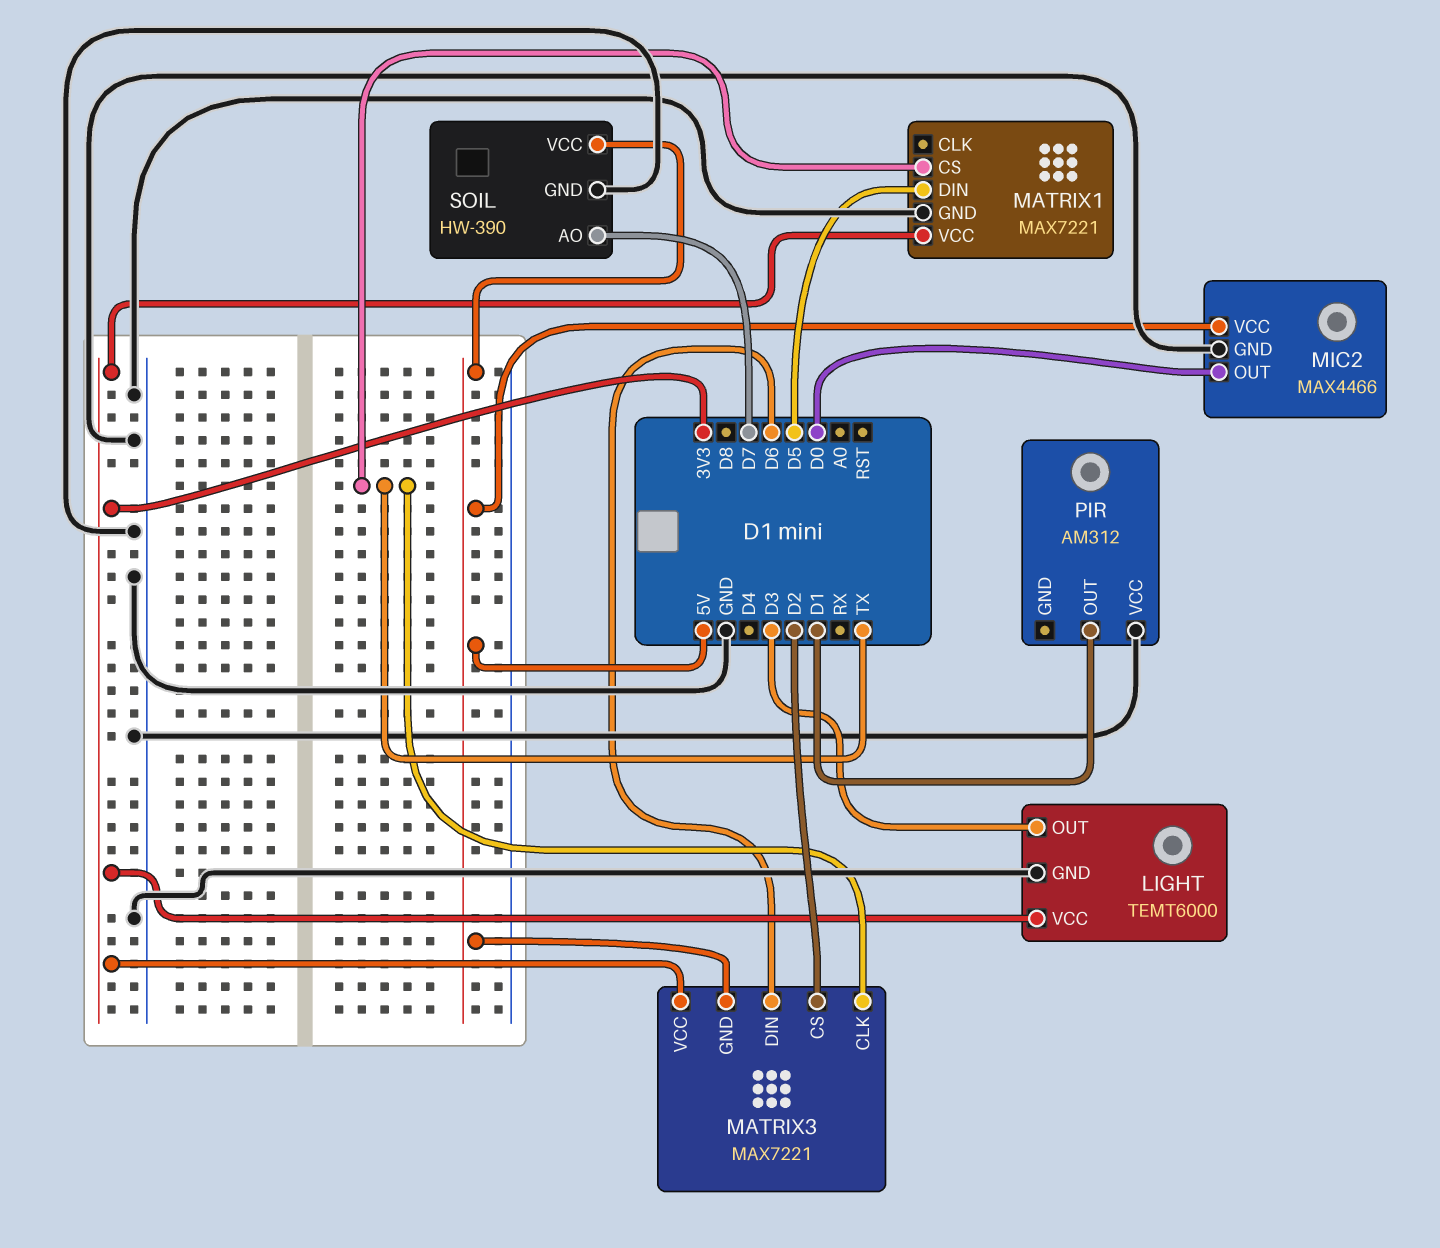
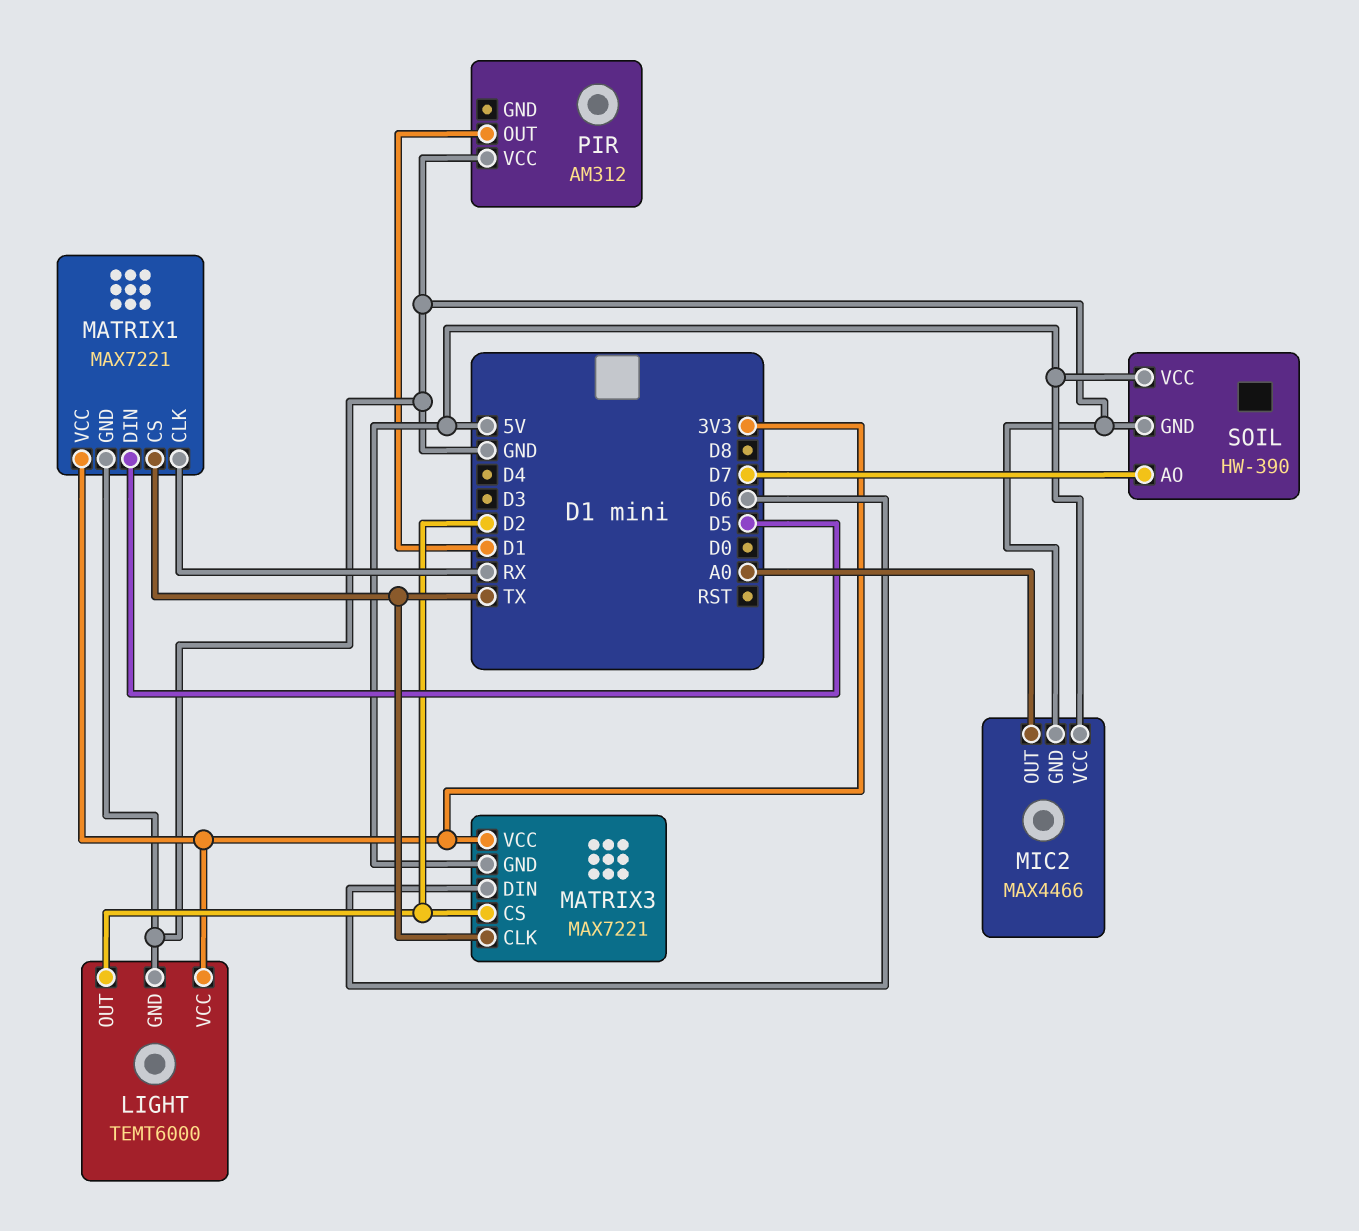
LIGHT pin OUT: D3 -> D2
MATRIX1 pin CLK: none -> RX
MIC2 pin OUT: D0 -> A0

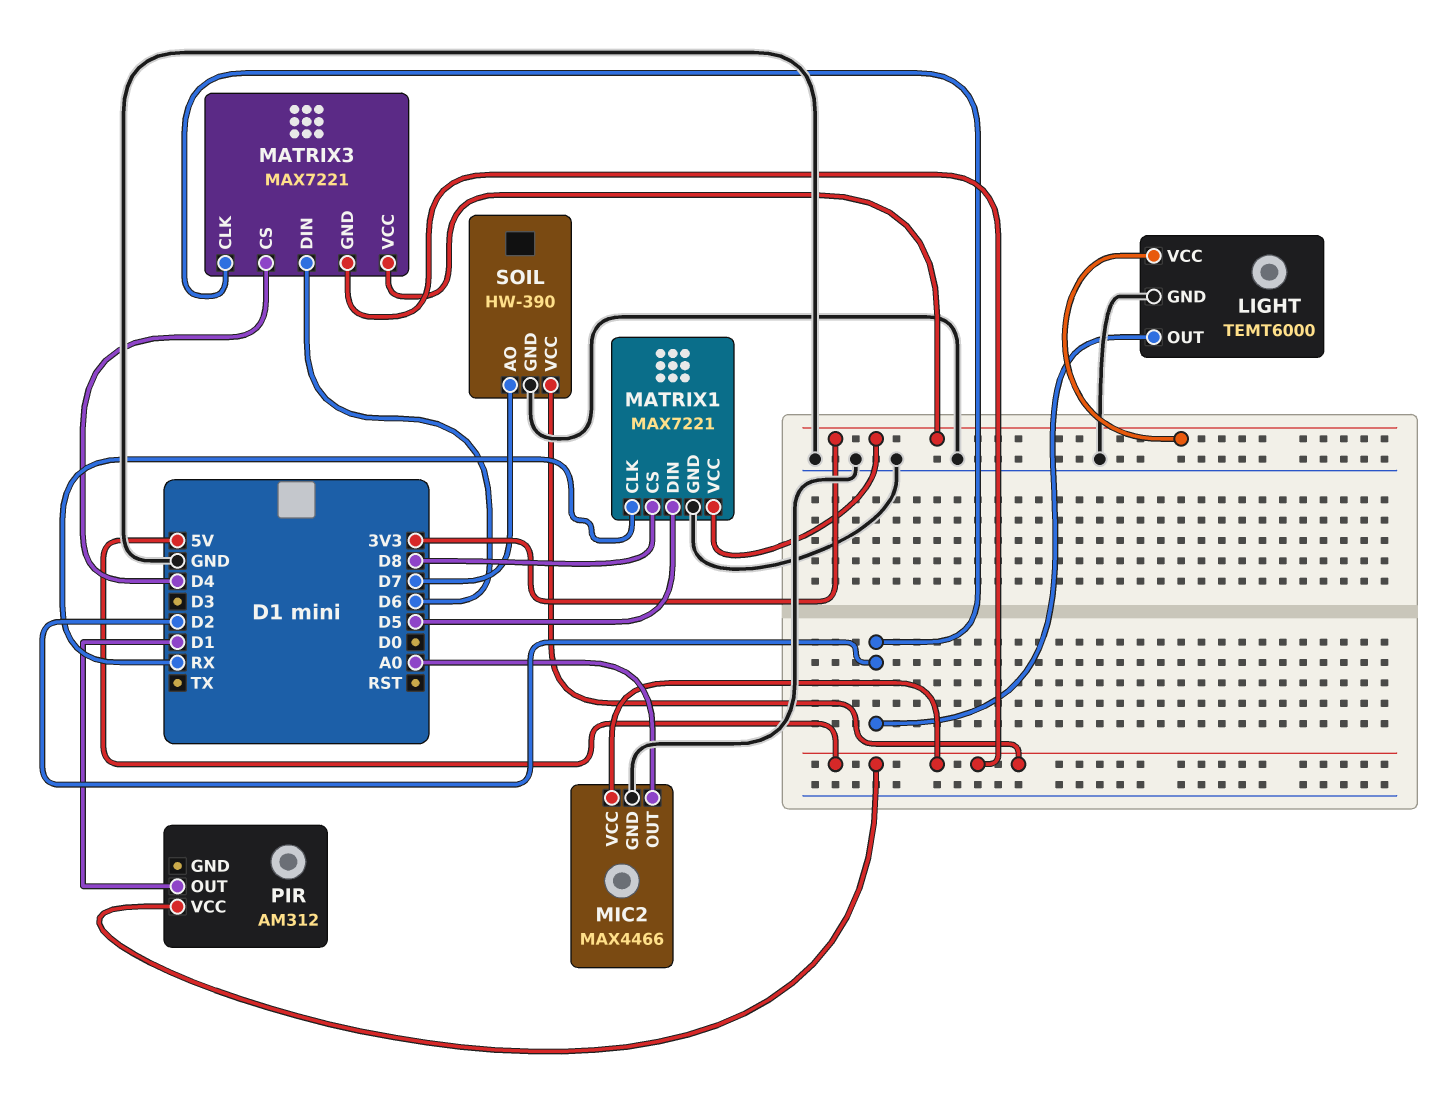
MATRIX1 pin CS: TX -> D8
MATRIX3 pin CLK: TX -> D2
MATRIX3 pin CS: D2 -> D4
PIR pin VCC: GND -> 5V

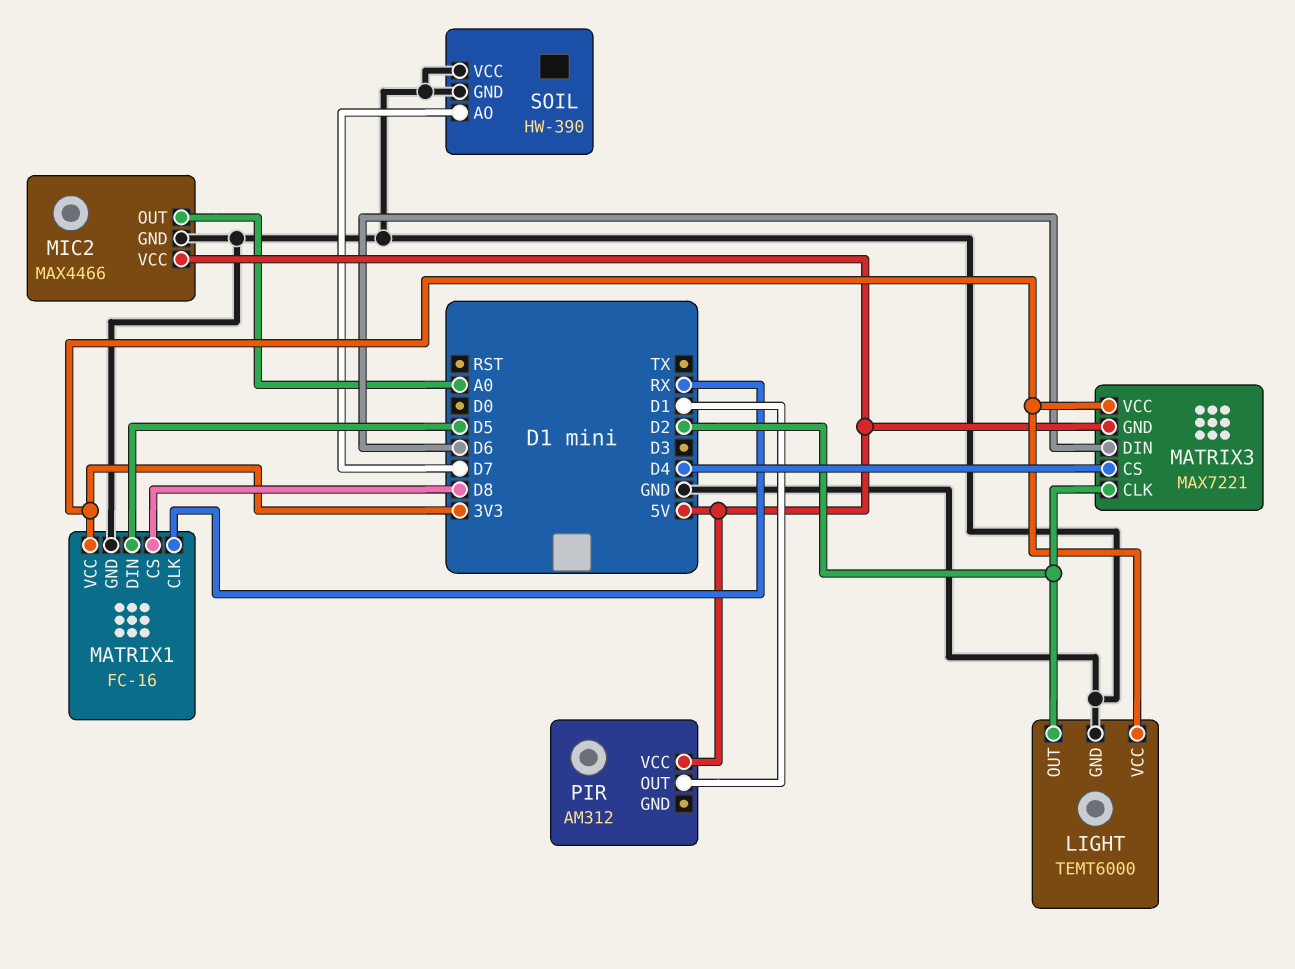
MATRIX1: MAX7221 -> FC-16
SOIL pin VCC: 5V -> GND

